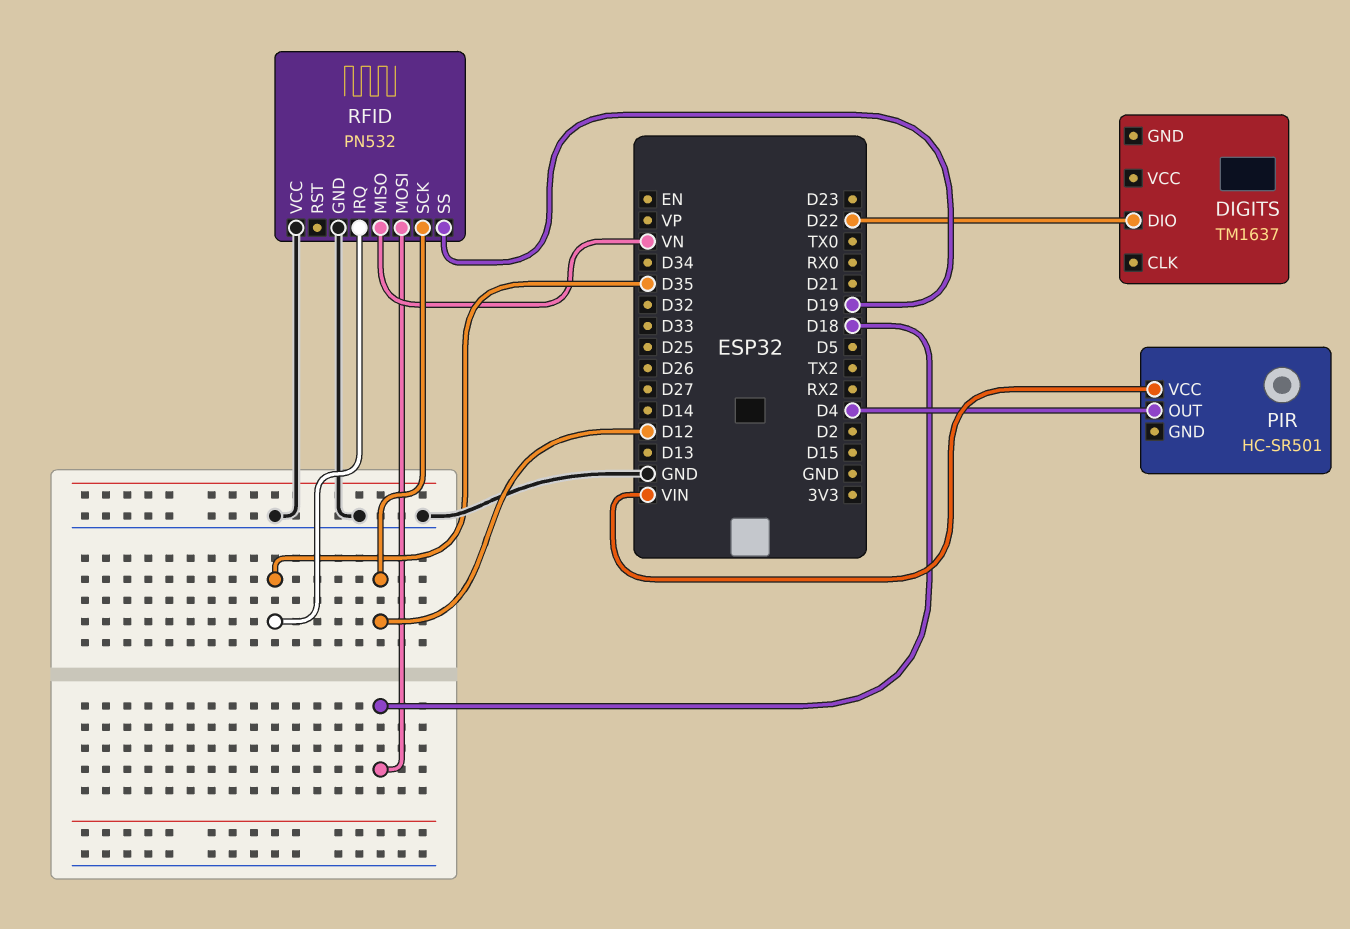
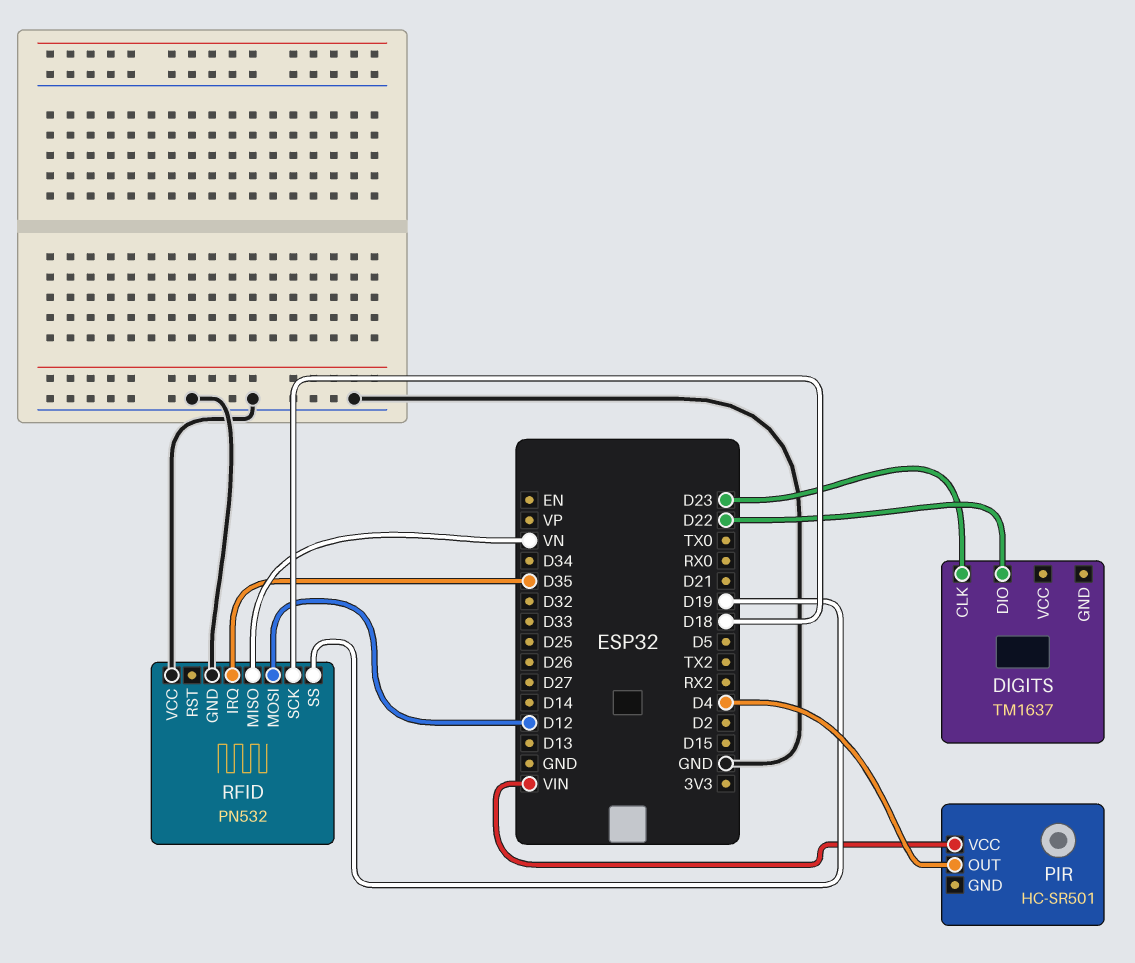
DIGITS pin CLK: none -> D23
RFID pin MOSI: D18 -> D12
RFID pin SCK: D12 -> D18

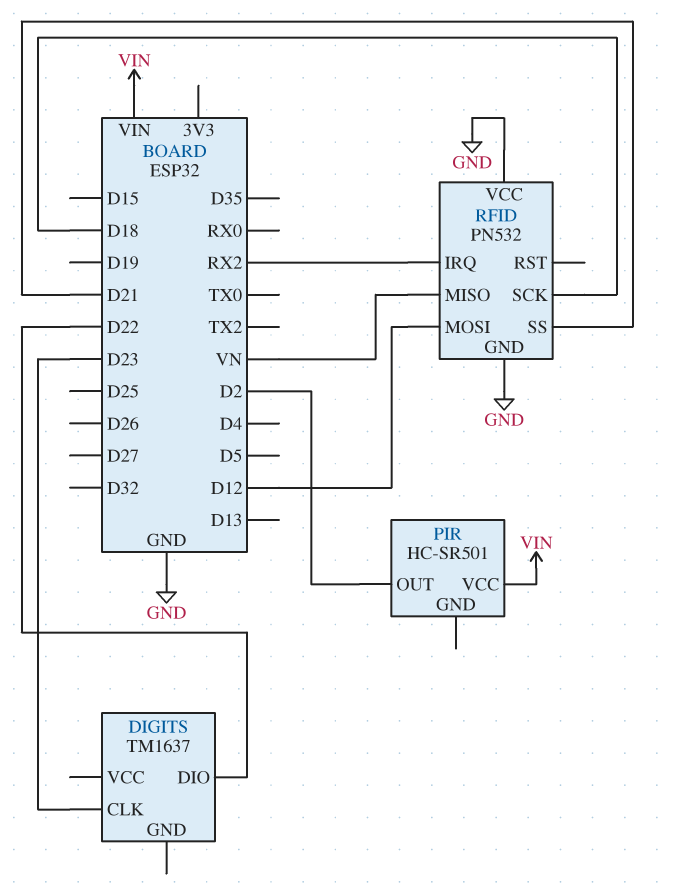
PIR pin OUT: D4 -> D2
RFID pin IRQ: D35 -> RX2
RFID pin SS: D19 -> D21

